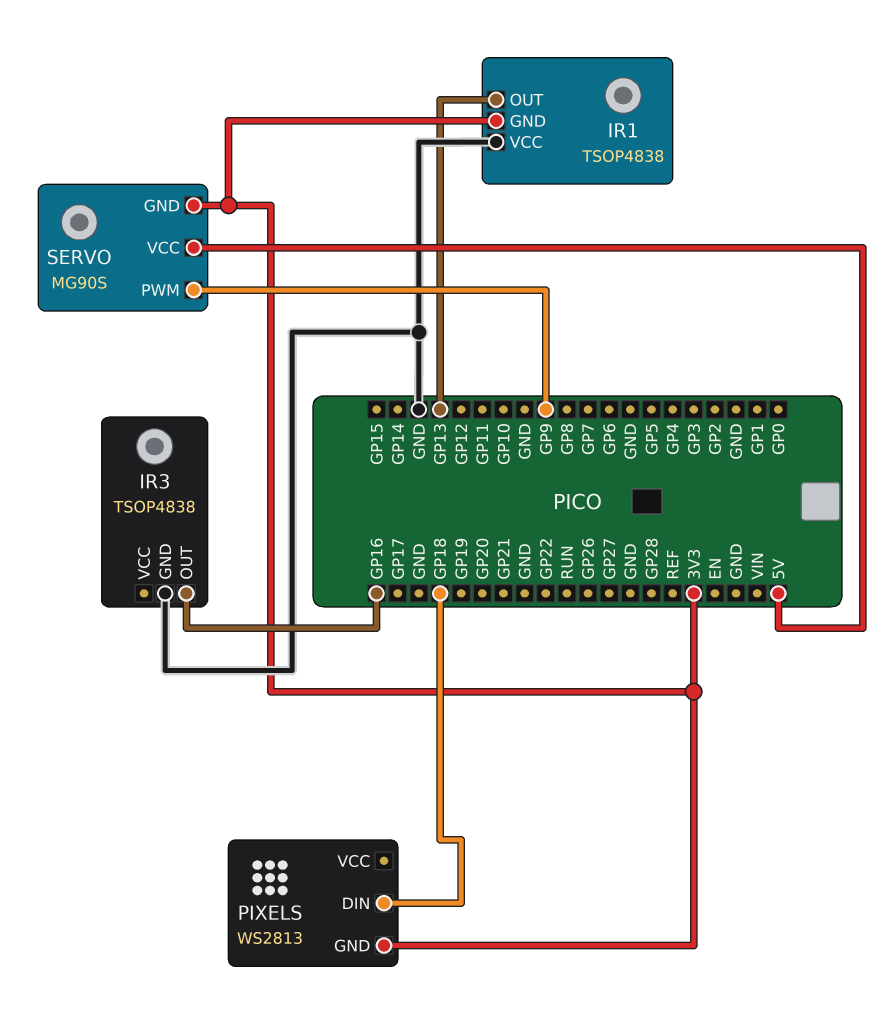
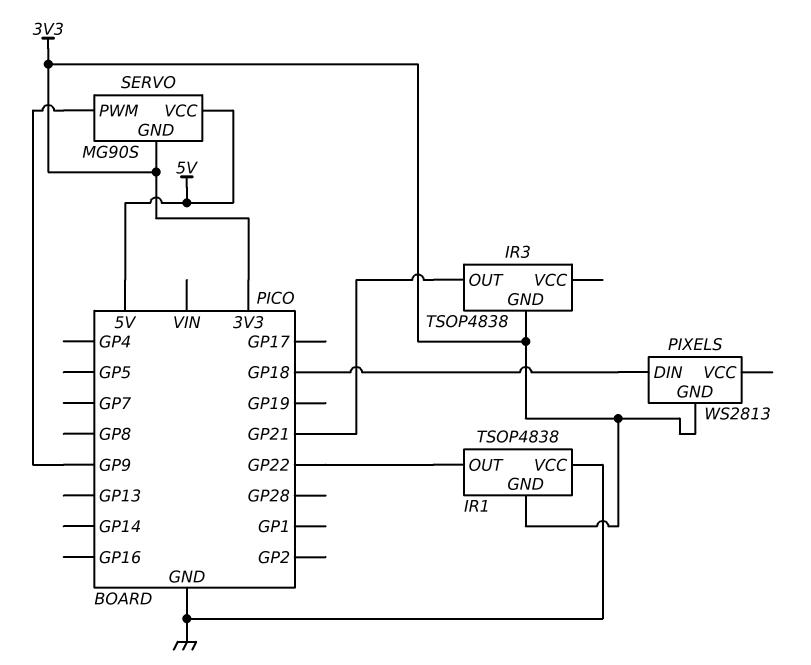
IR1 pin OUT: GP13 -> GP22
IR3 pin GND: GND -> 3V3
IR3 pin OUT: GP16 -> GP21

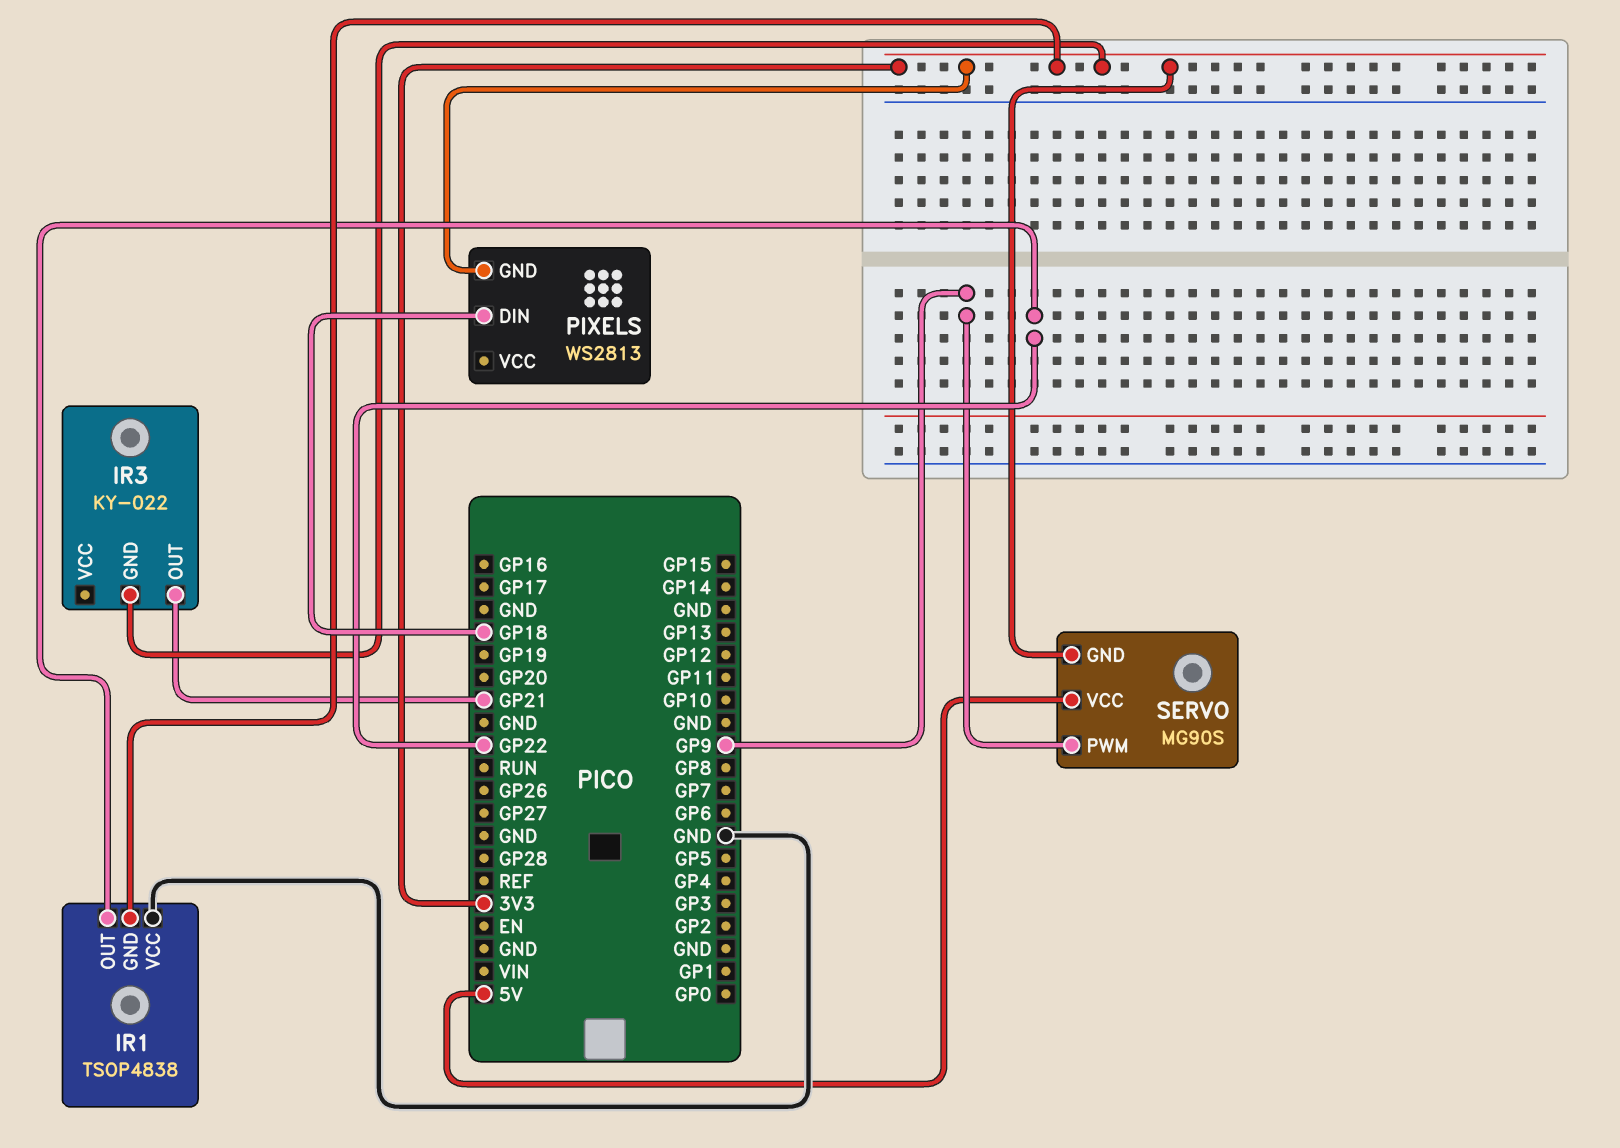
IR3: TSOP4838 -> KY-022

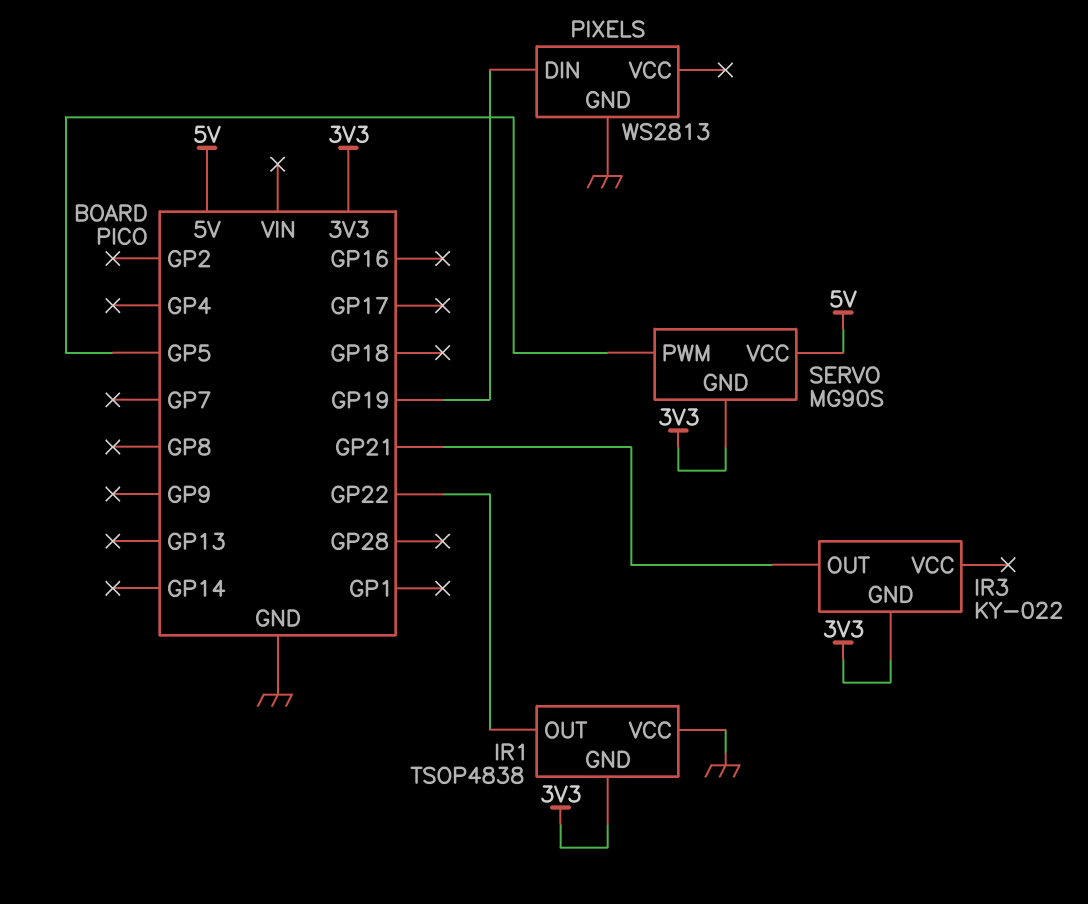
PIXELS pin DIN: GP18 -> GP19
PIXELS pin GND: 3V3 -> GND
SERVO pin PWM: GP9 -> GP5

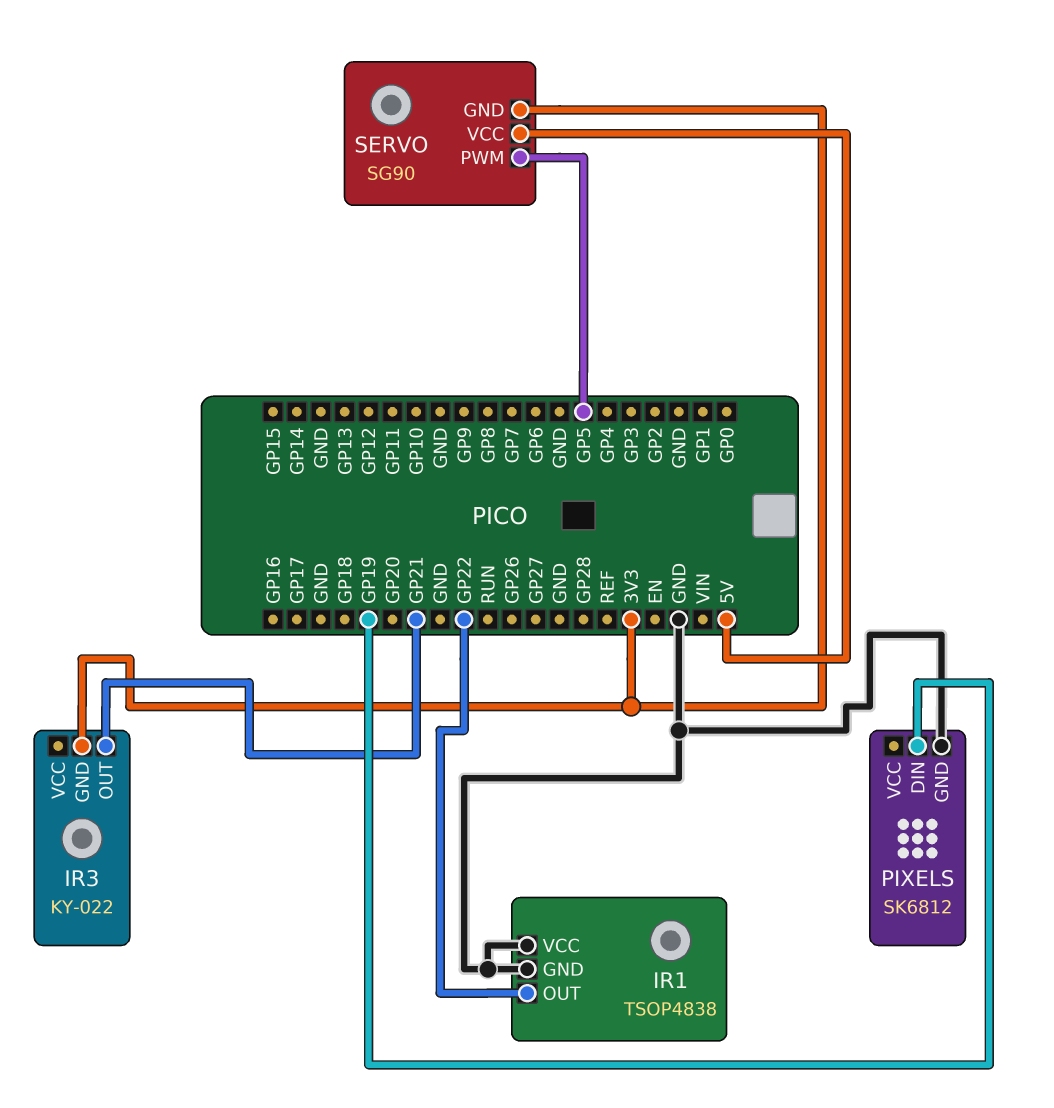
IR1 pin GND: 3V3 -> GND
PIXELS: WS2813 -> SK6812
SERVO: MG90S -> SG90

